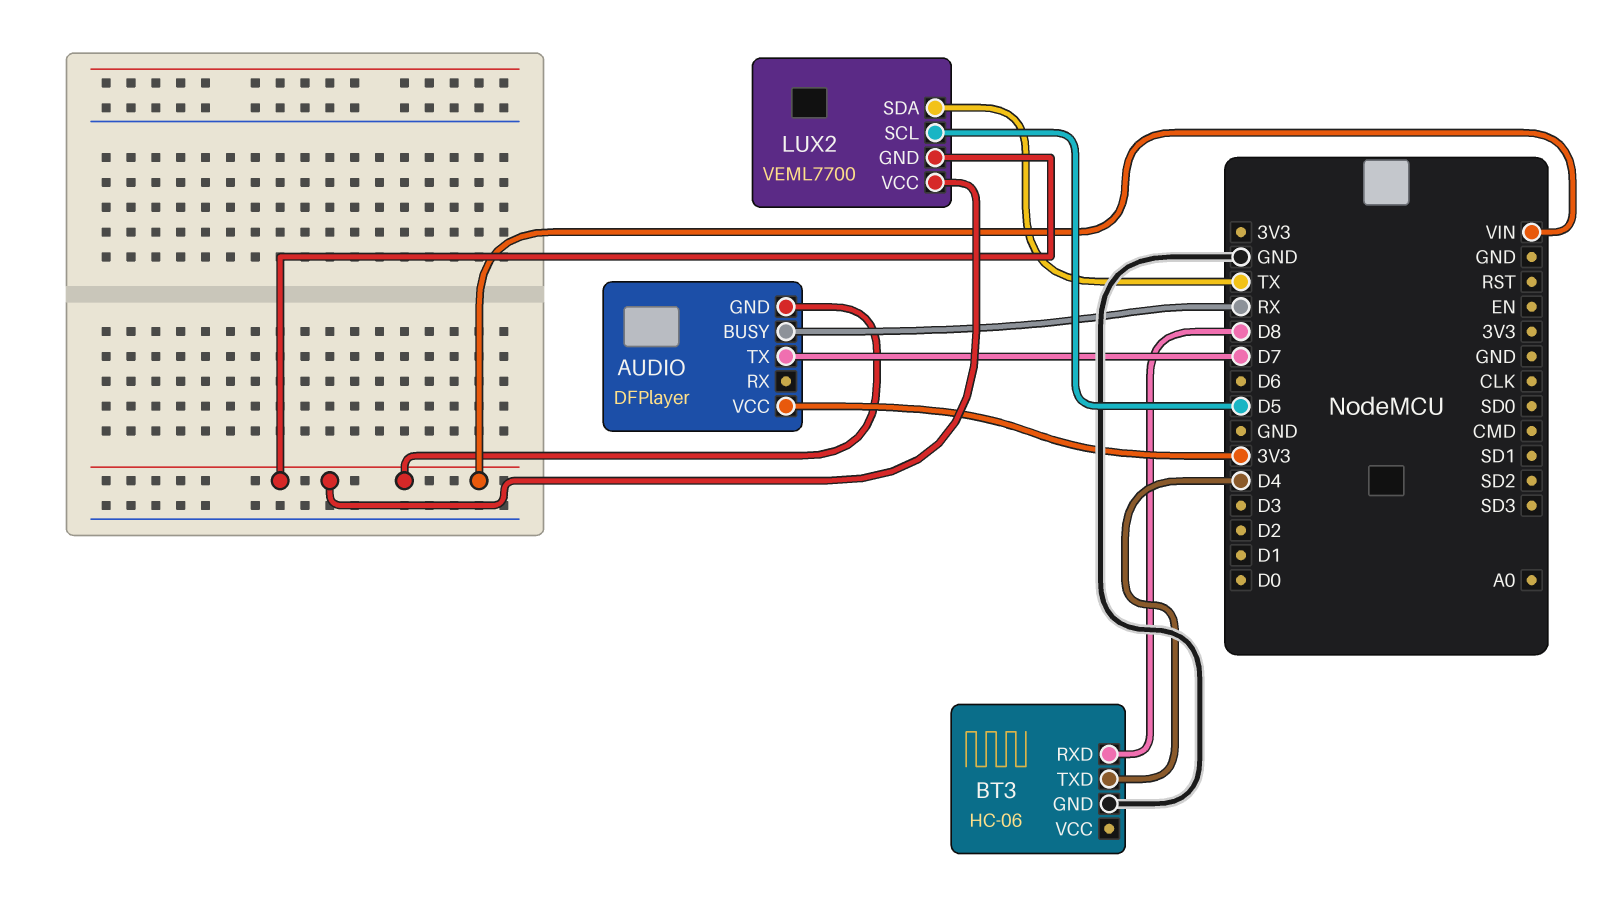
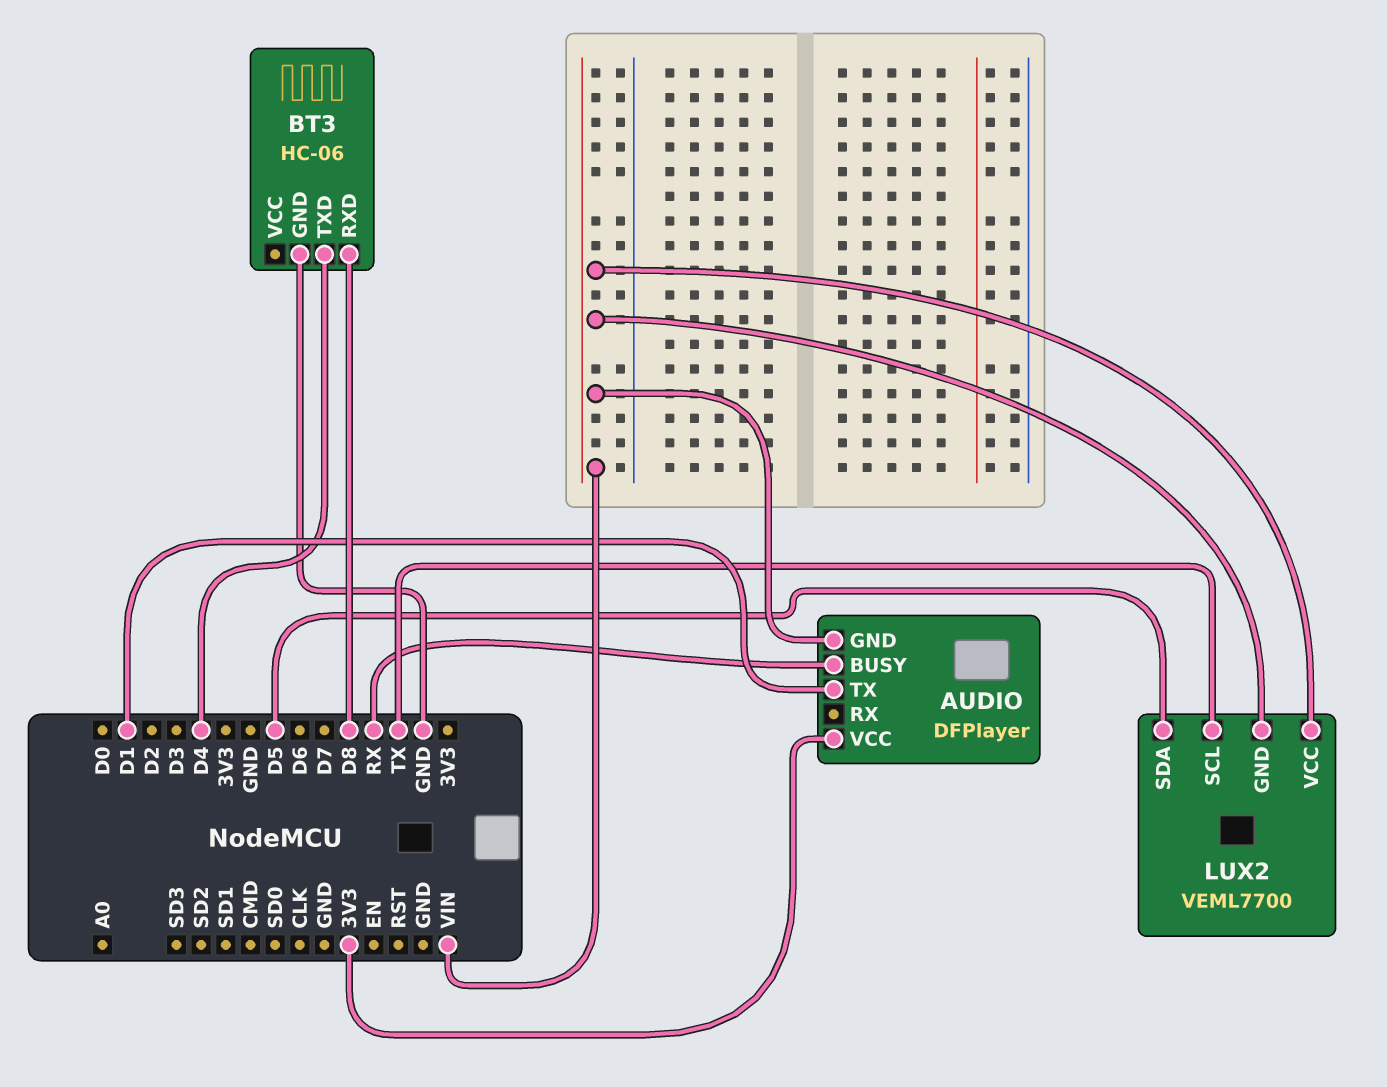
AUDIO pin TX: D7 -> D1
LUX2 pin SCL: D5 -> TX
LUX2 pin SDA: TX -> D5

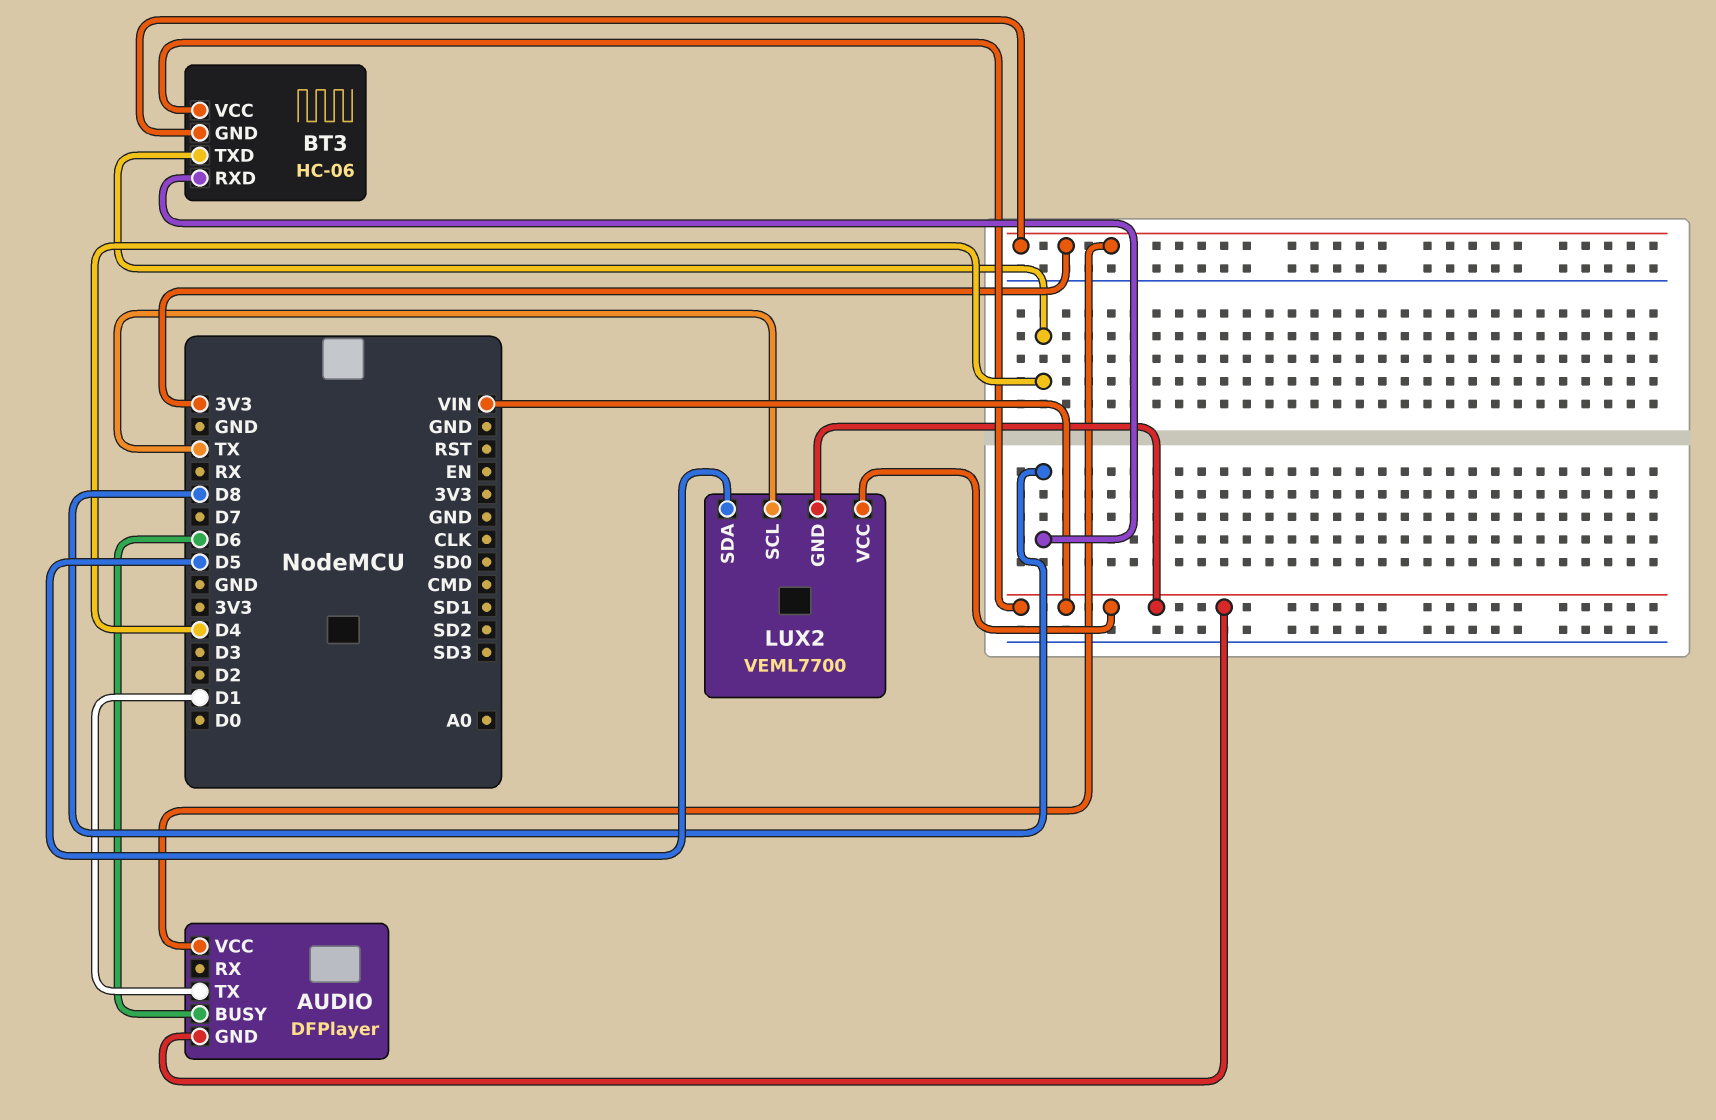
AUDIO pin BUSY: RX -> D6
BT3 pin GND: GND -> 3V3
BT3 pin VCC: none -> VIN

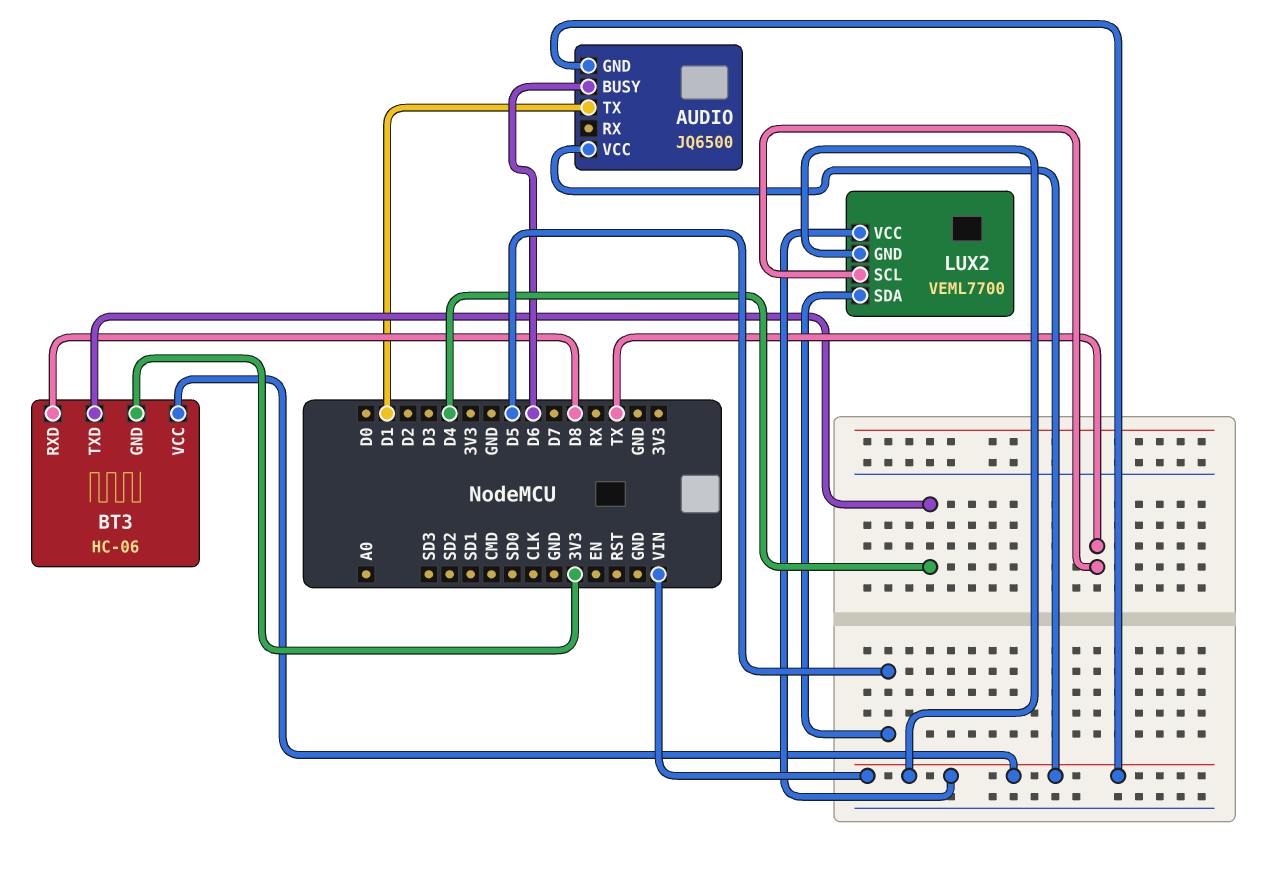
AUDIO: DFPlayer -> JQ6500
AUDIO pin VCC: 3V3 -> VIN

